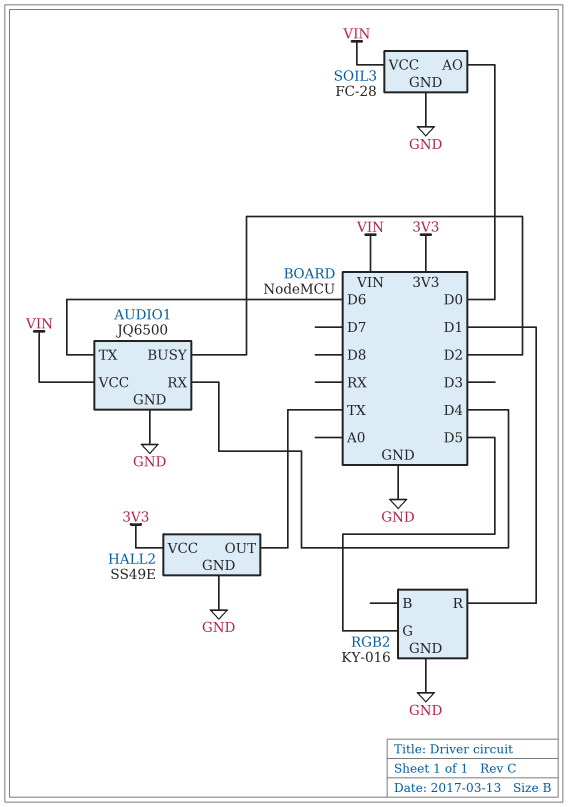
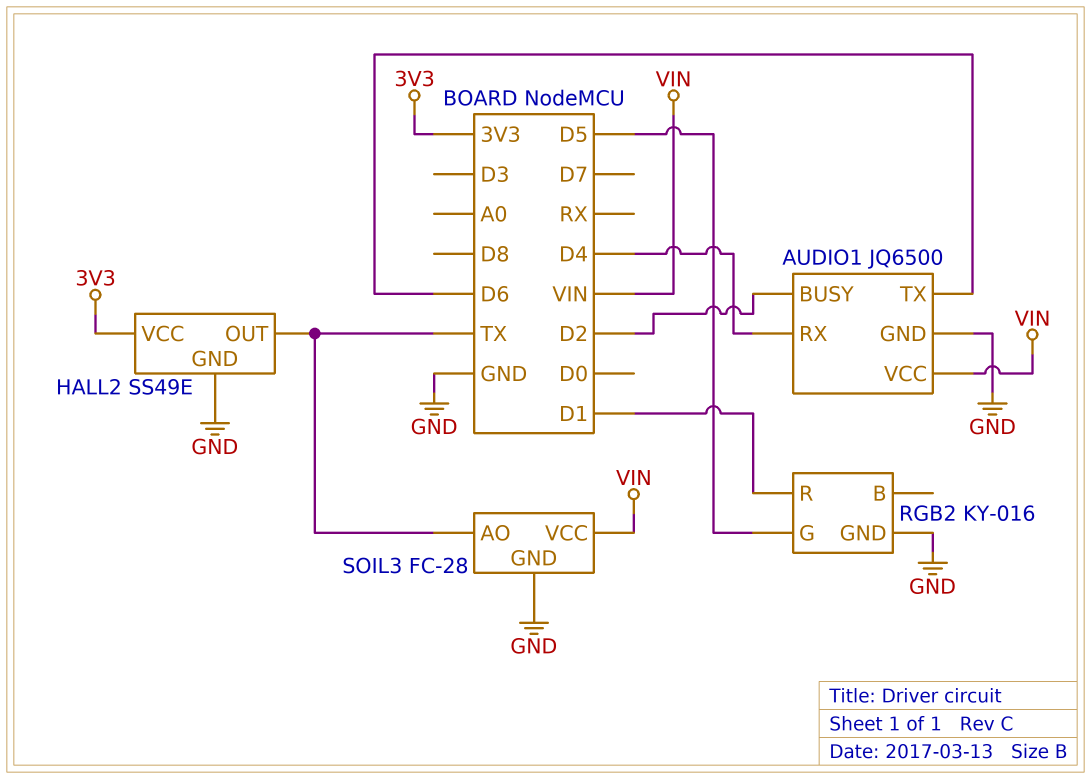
SOIL3 pin AO: D0 -> TX

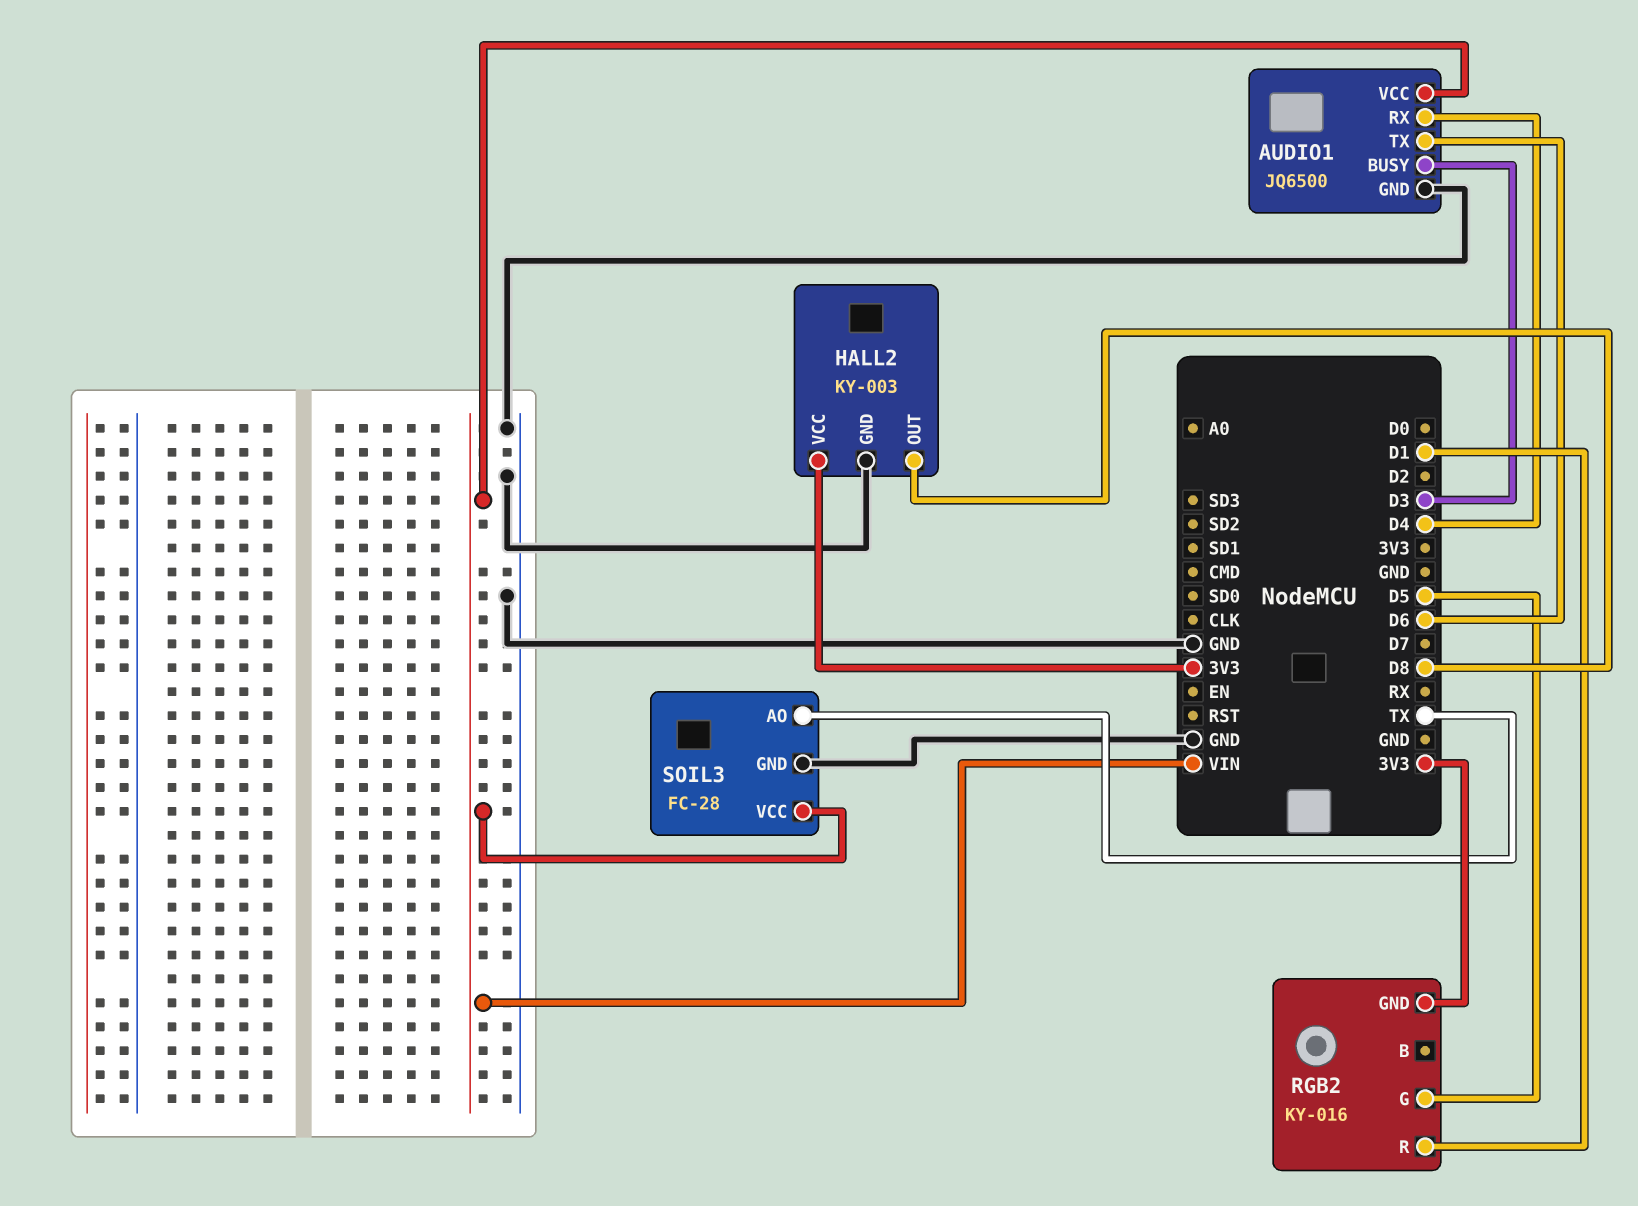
AUDIO1 pin BUSY: D2 -> D3
HALL2: SS49E -> KY-003
HALL2 pin OUT: TX -> D8
RGB2 pin GND: GND -> 3V3

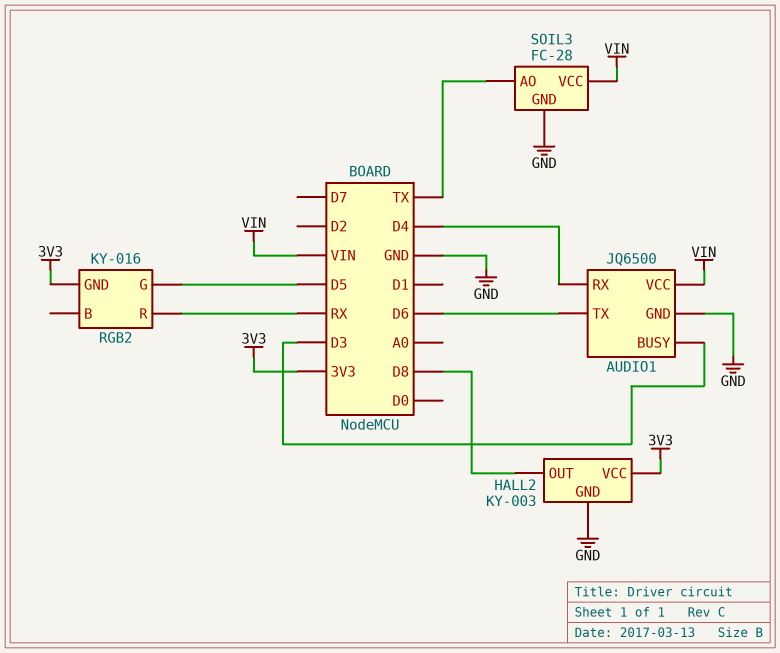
RGB2 pin R: D1 -> RX

